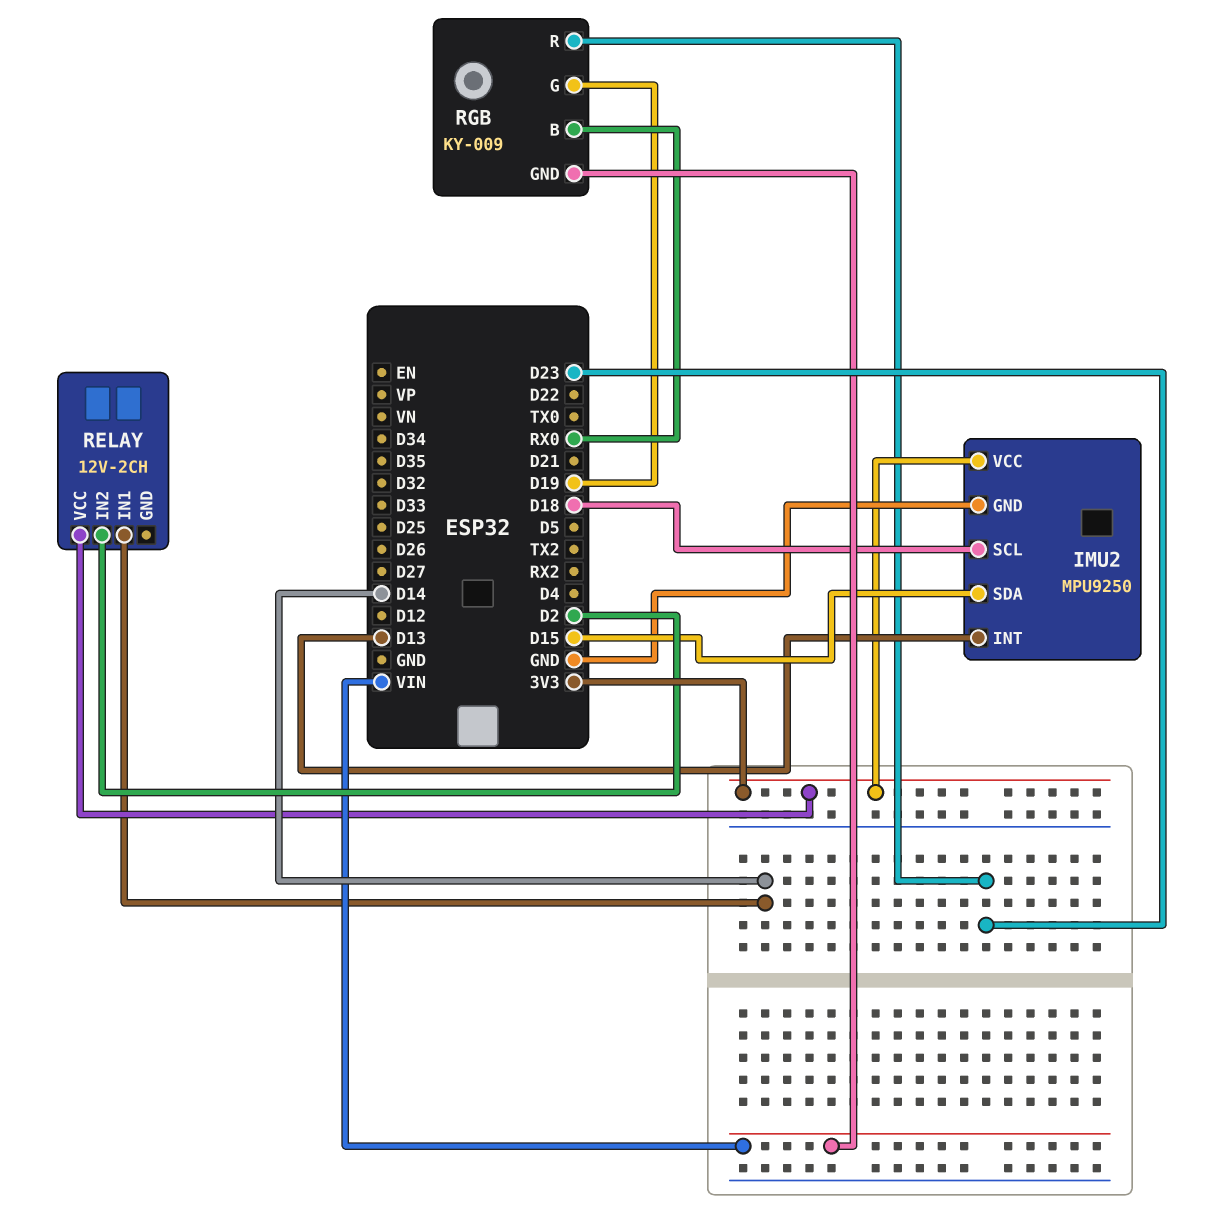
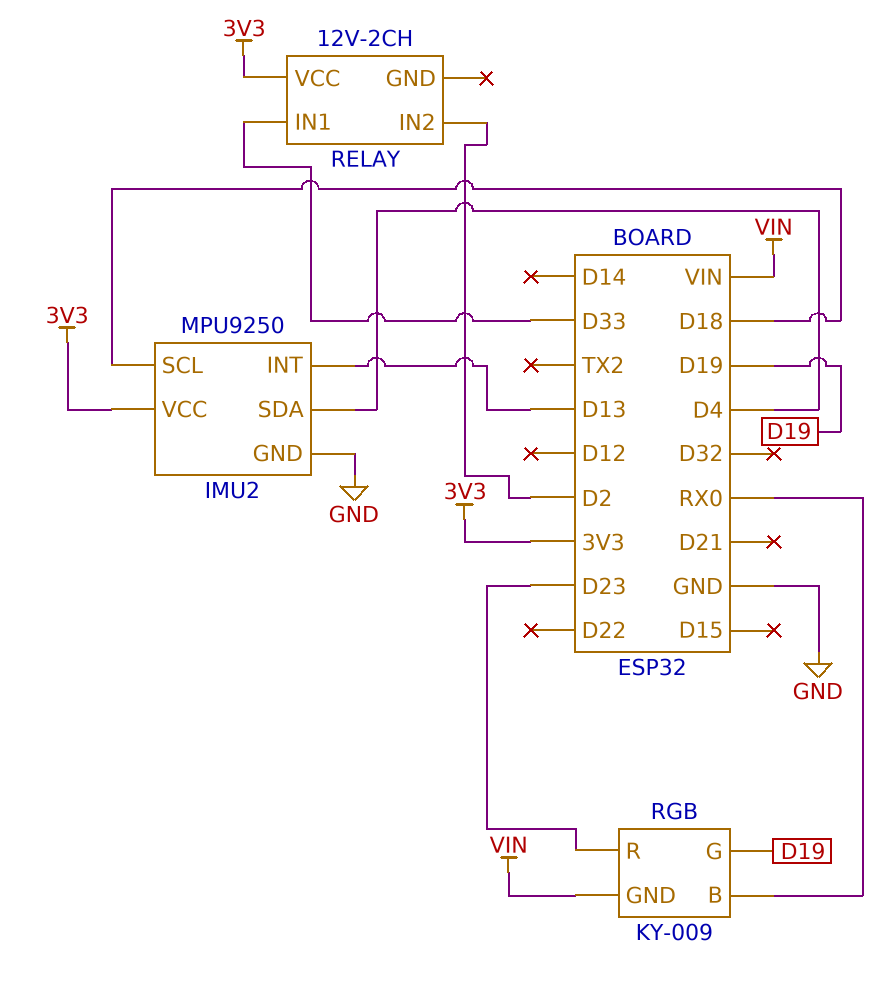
IMU2 pin SDA: D15 -> D4
RELAY pin IN1: D14 -> D33

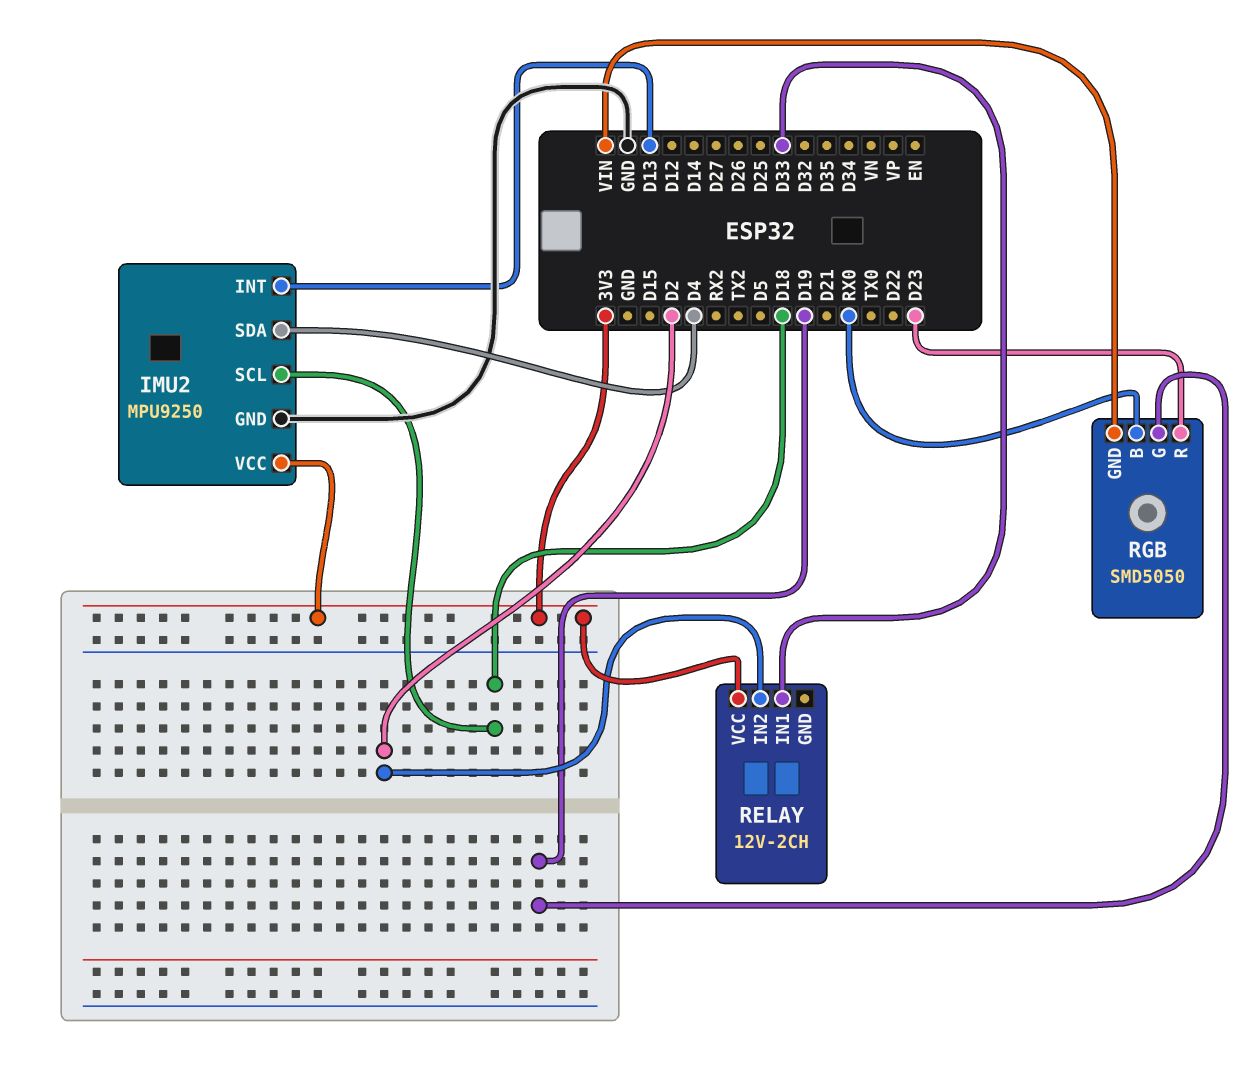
RGB: KY-009 -> SMD5050

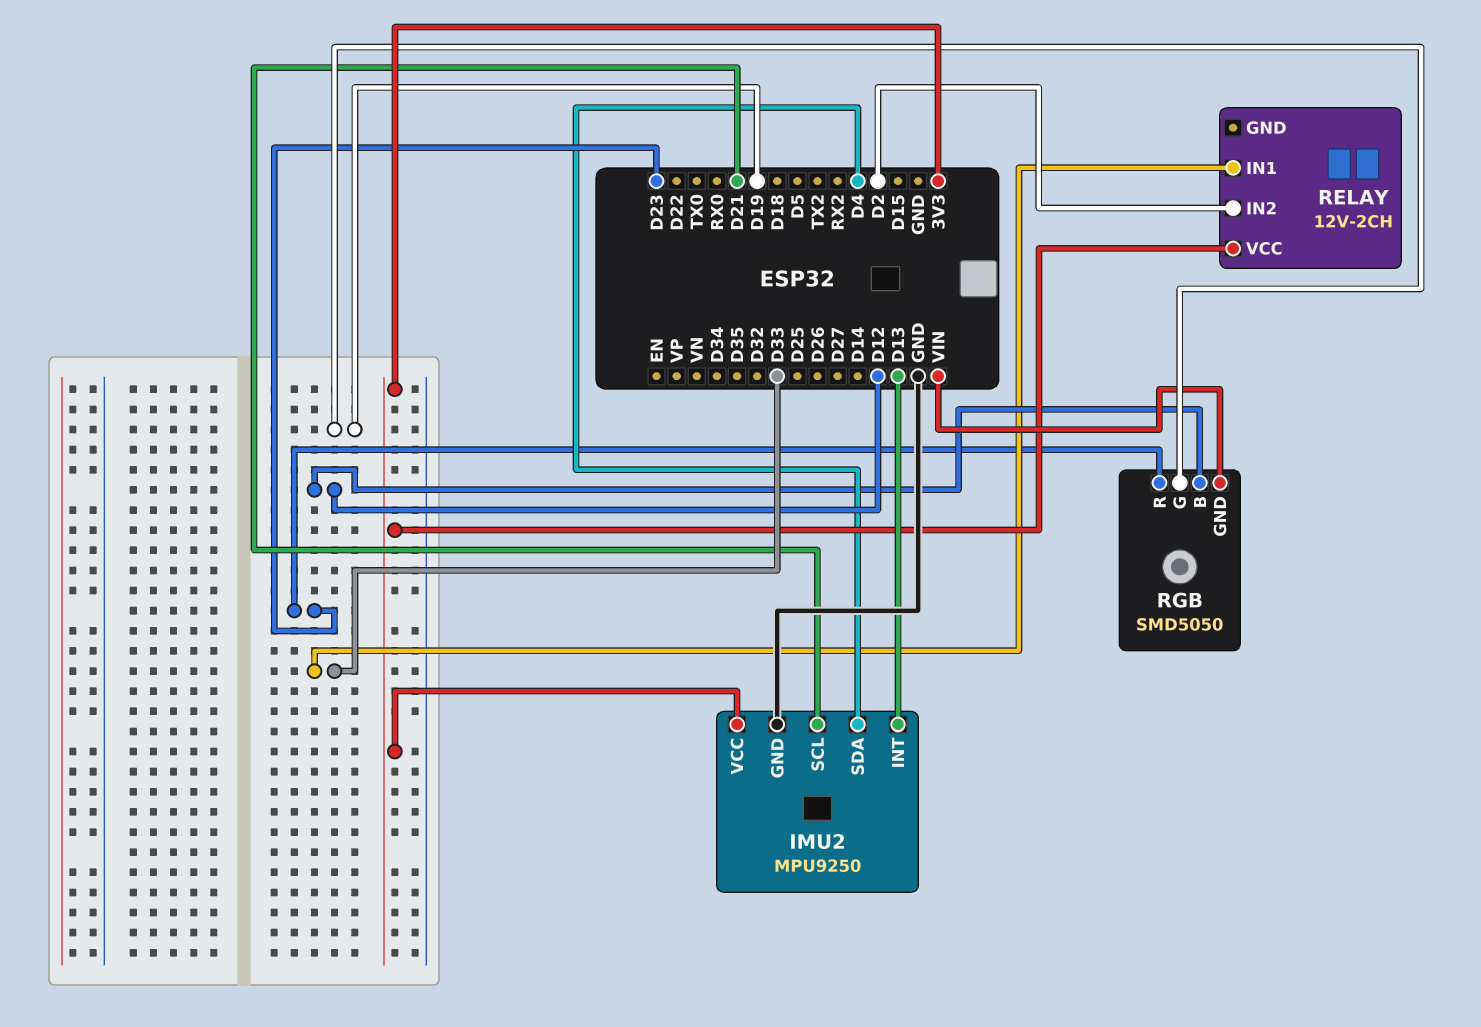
IMU2 pin SCL: D18 -> D21
RGB pin B: RX0 -> D12

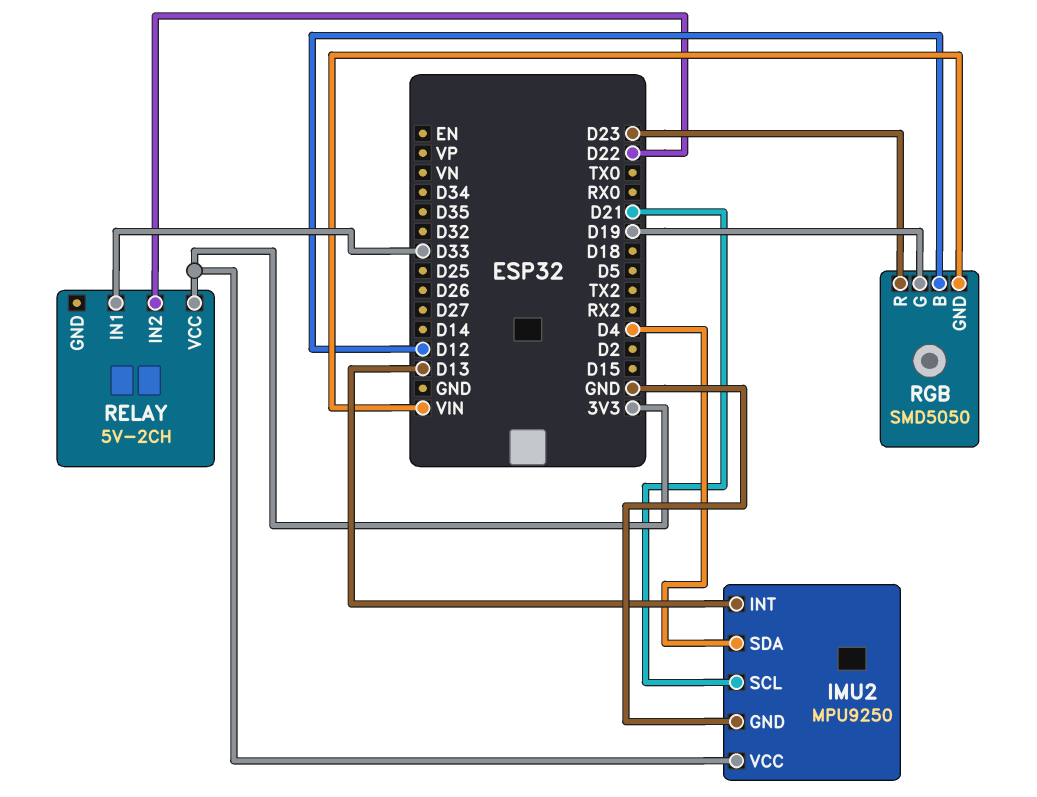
RELAY: 12V-2CH -> 5V-2CH
RELAY pin IN2: D2 -> D22

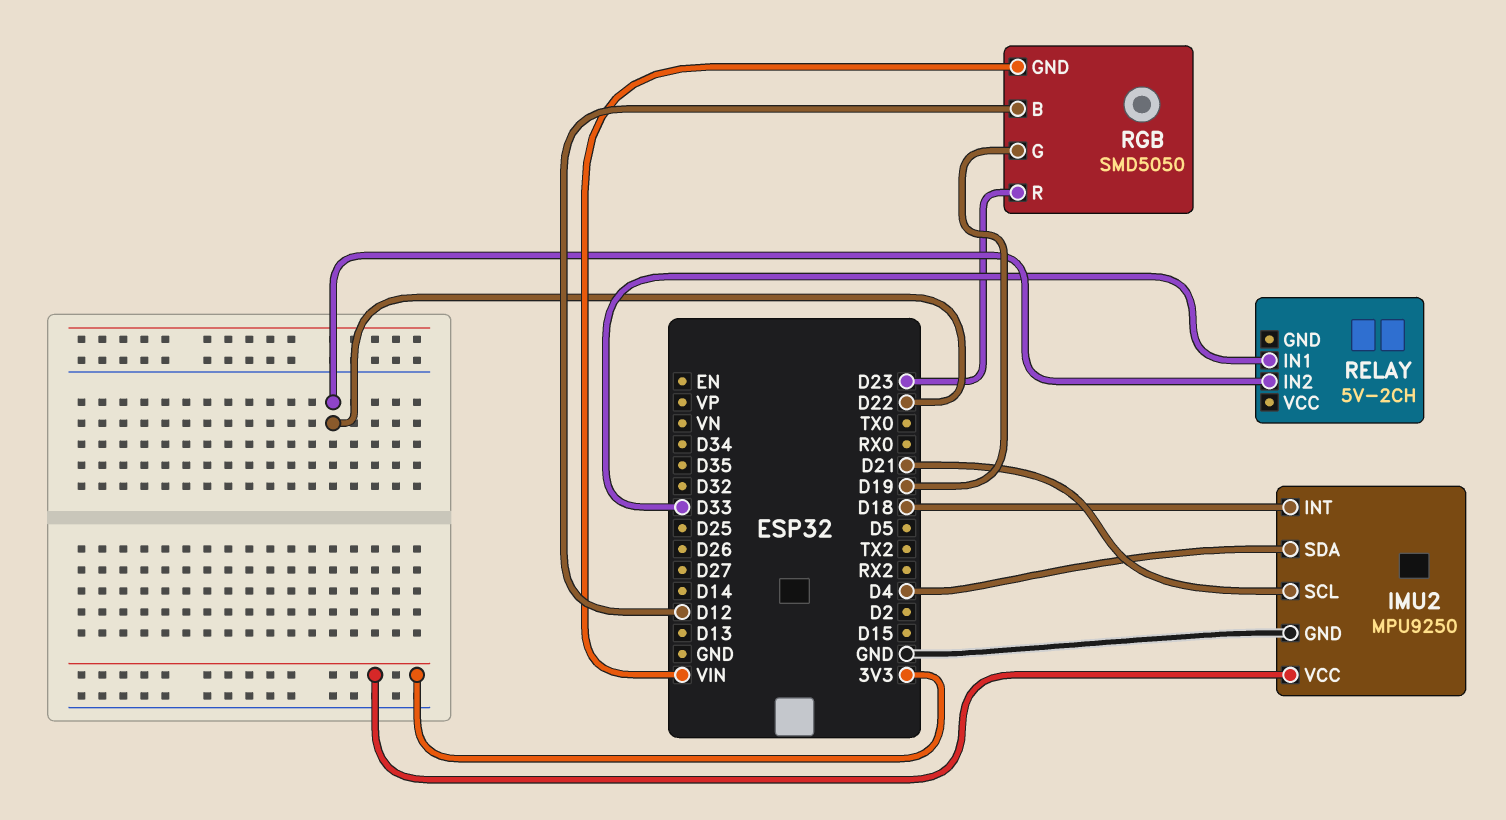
IMU2 pin INT: D13 -> D18
RELAY pin VCC: 3V3 -> none

